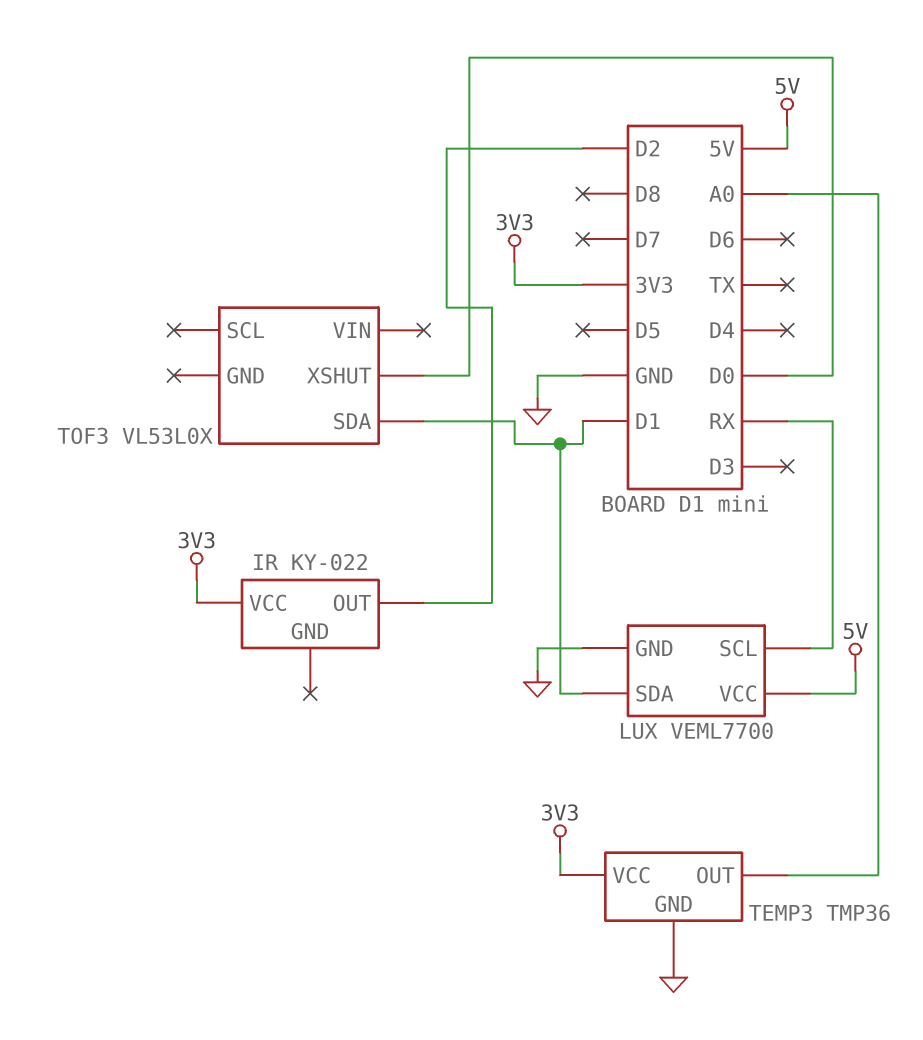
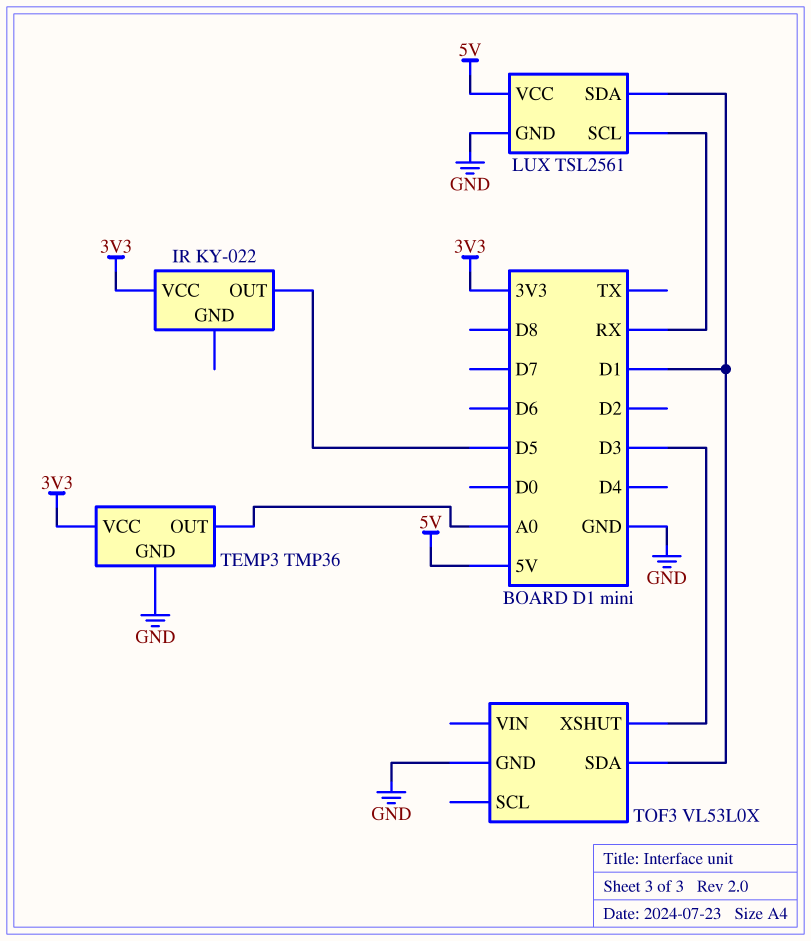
IR pin OUT: D2 -> D5
LUX: VEML7700 -> TSL2561
TOF3 pin GND: none -> GND
TOF3 pin XSHUT: D0 -> D3

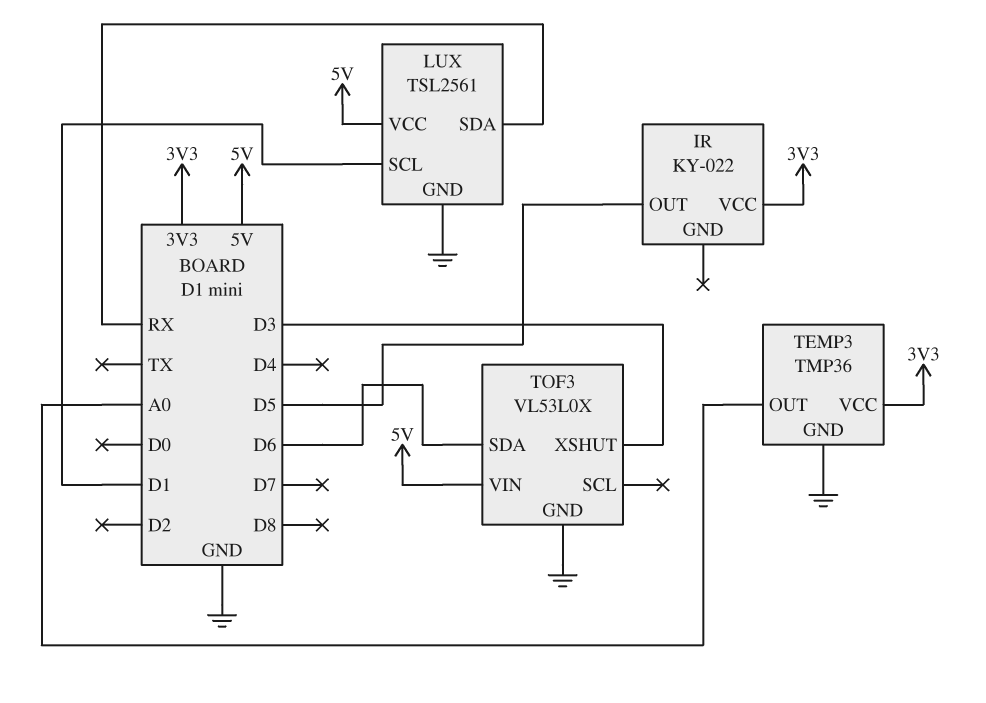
LUX pin SCL: RX -> D1
LUX pin SDA: D1 -> RX
TOF3 pin SDA: D1 -> D6
TOF3 pin VIN: none -> 5V

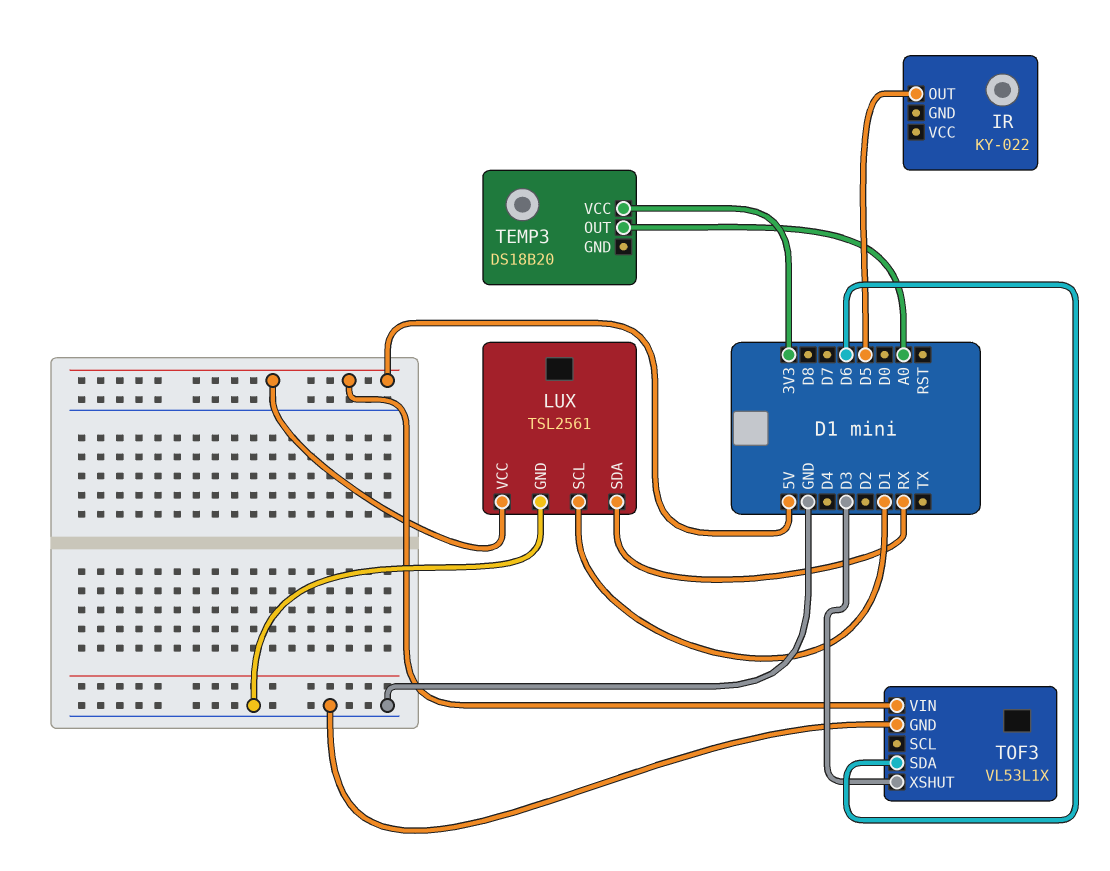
IR pin VCC: 3V3 -> none
TEMP3: TMP36 -> DS18B20
TEMP3 pin GND: GND -> none
TOF3: VL53L0X -> VL53L1X

